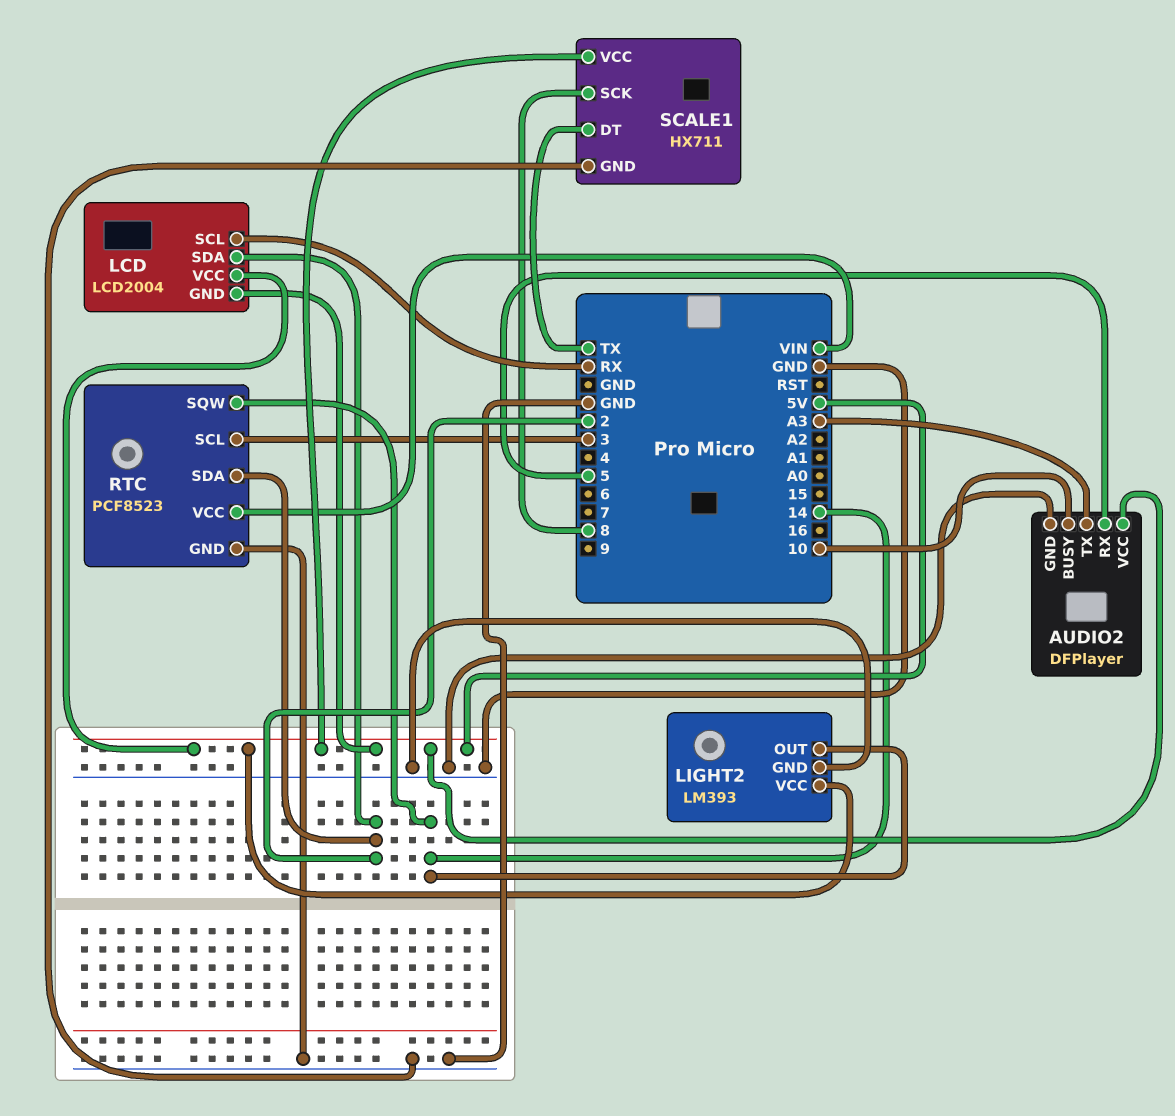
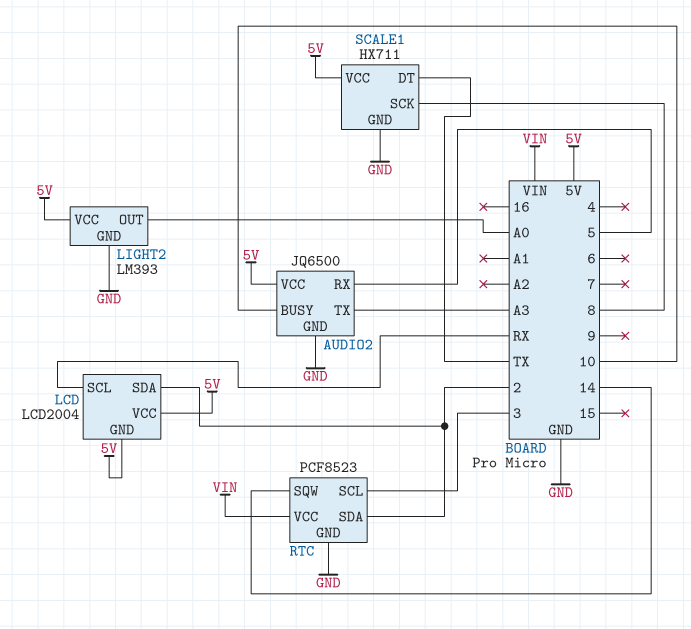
AUDIO2: DFPlayer -> JQ6500
LIGHT2 pin OUT: 14 -> A0

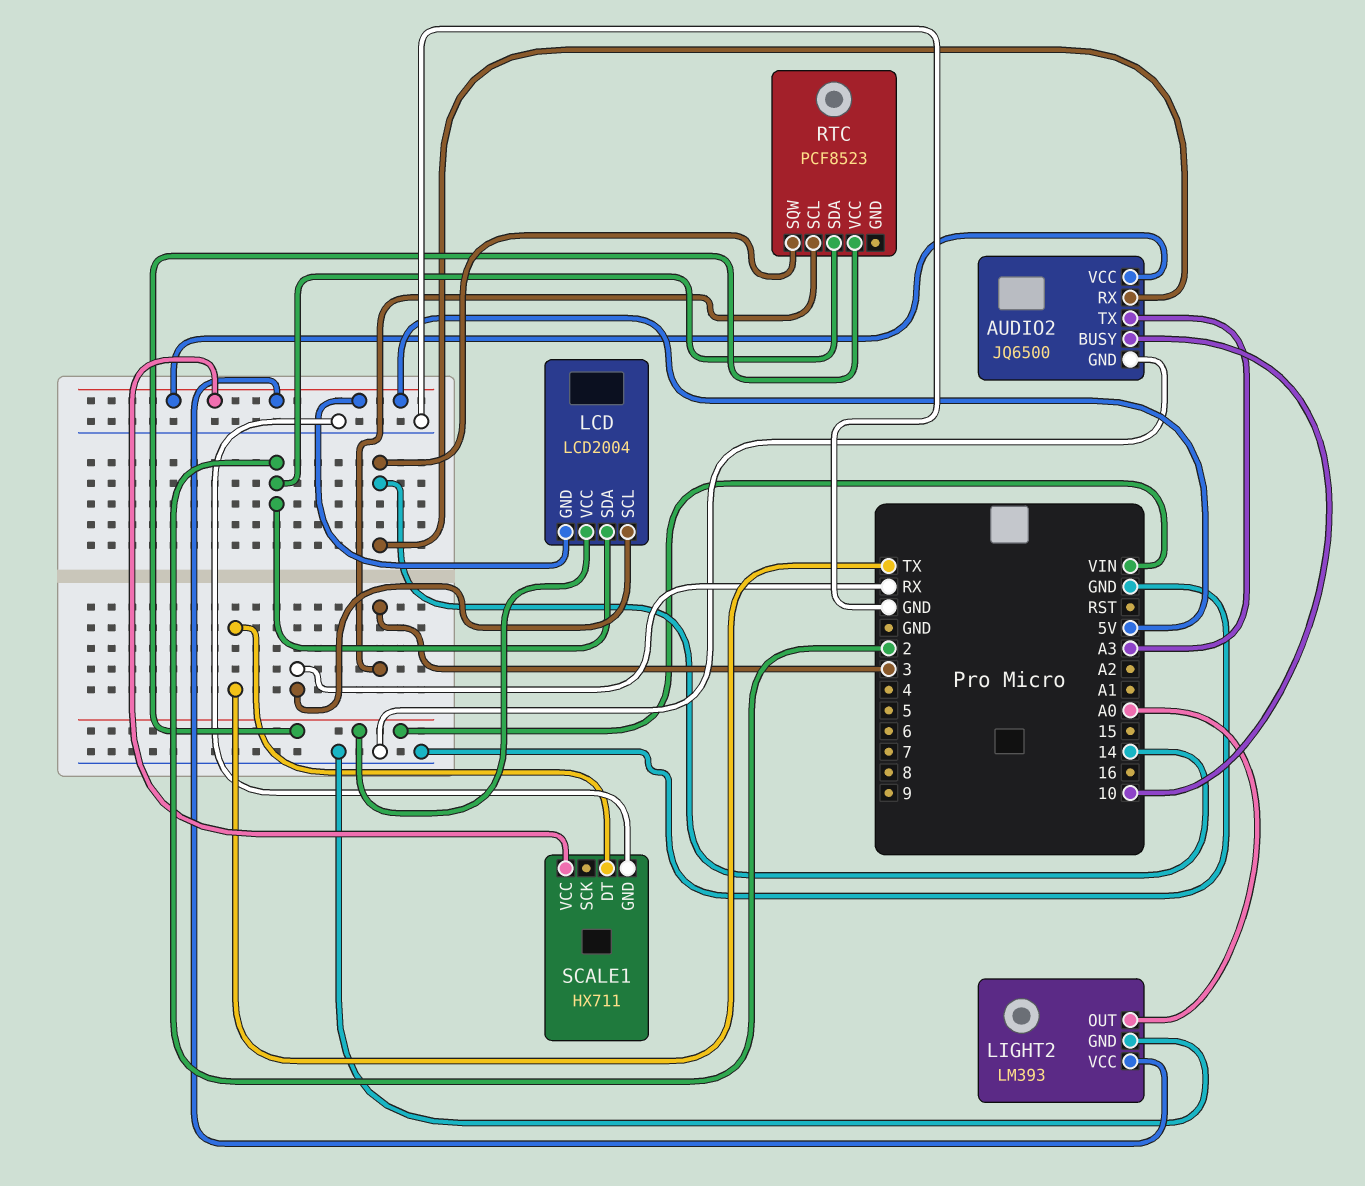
AUDIO2 pin RX: 5 -> 14
LCD pin VCC: 5V -> VIN
RTC pin GND: GND -> none
SCALE1 pin SCK: 8 -> none

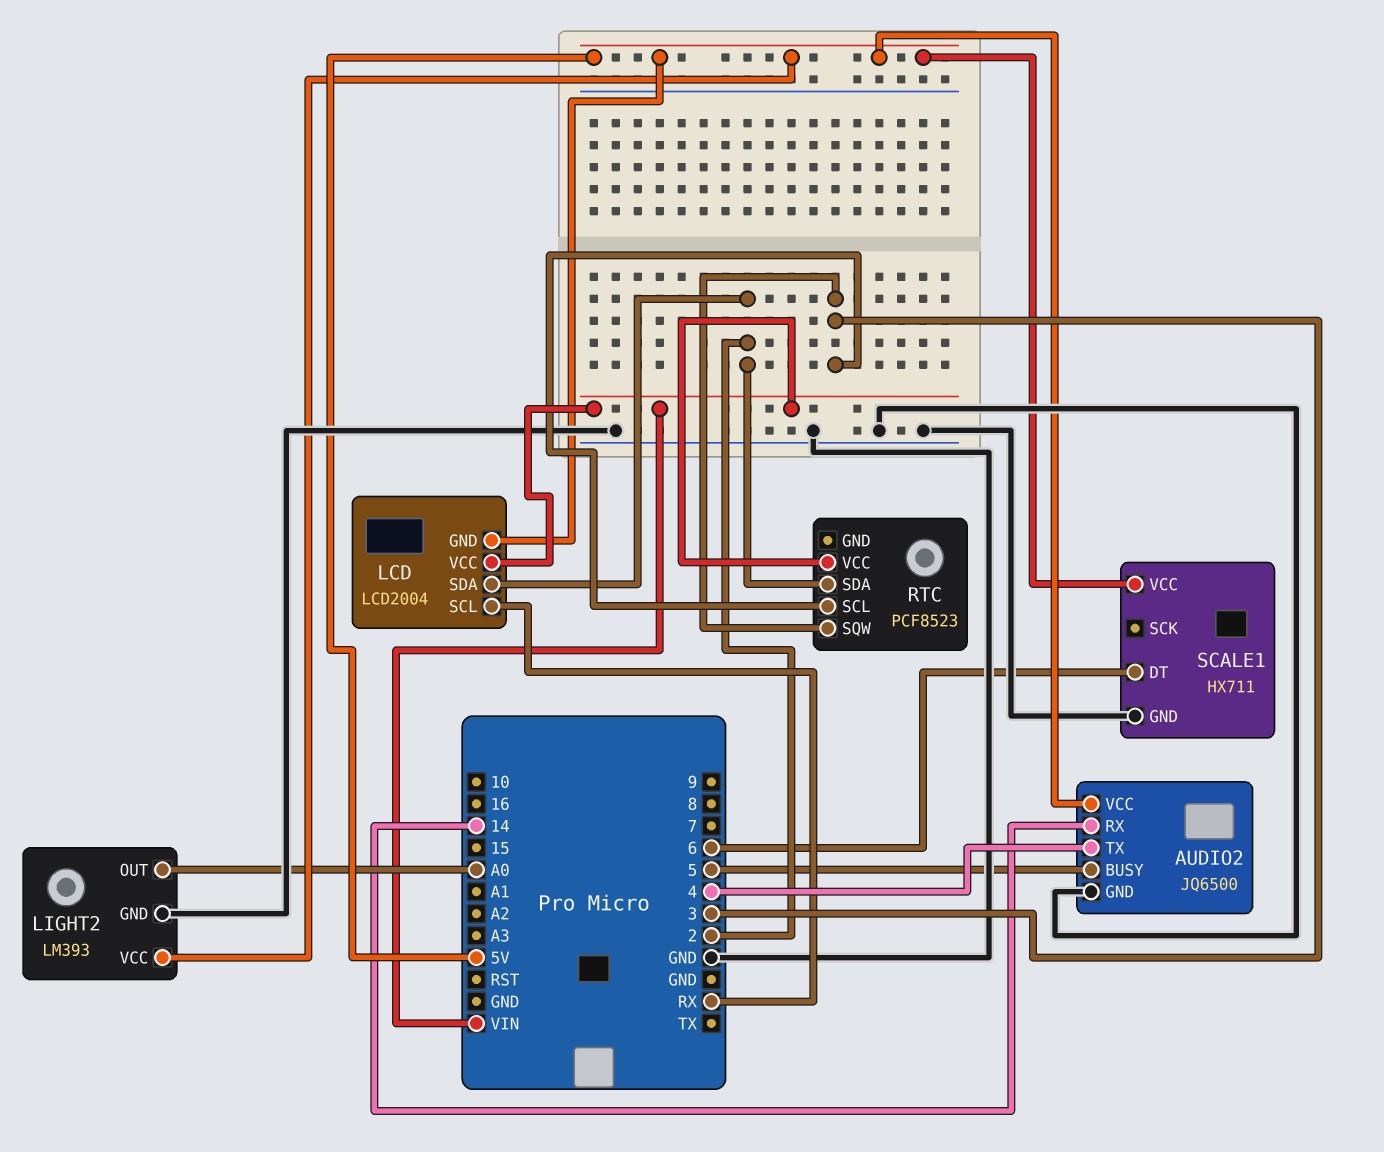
AUDIO2 pin BUSY: 10 -> 5
AUDIO2 pin TX: A3 -> 4
RTC pin SQW: 14 -> 3
SCALE1 pin DT: TX -> 6

